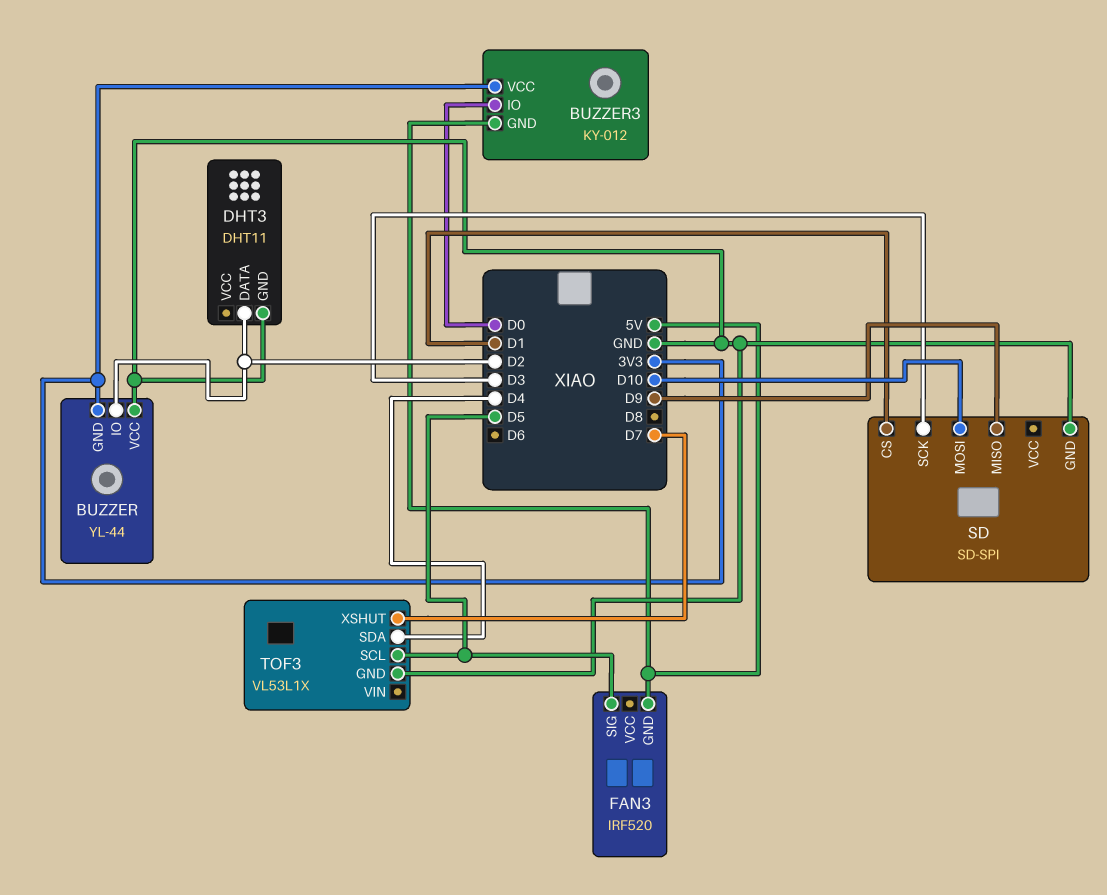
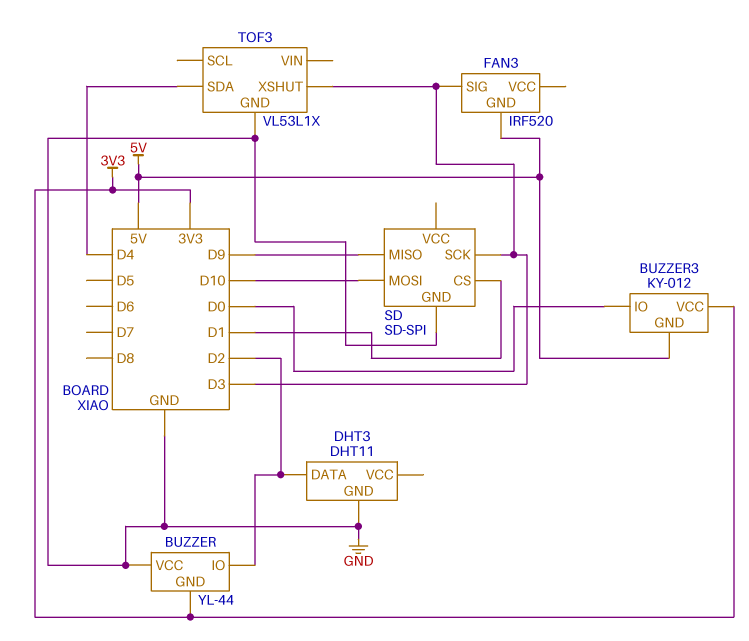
FAN3 pin SIG: D5 -> D3
TOF3 pin SCL: D5 -> none
TOF3 pin XSHUT: D7 -> D3

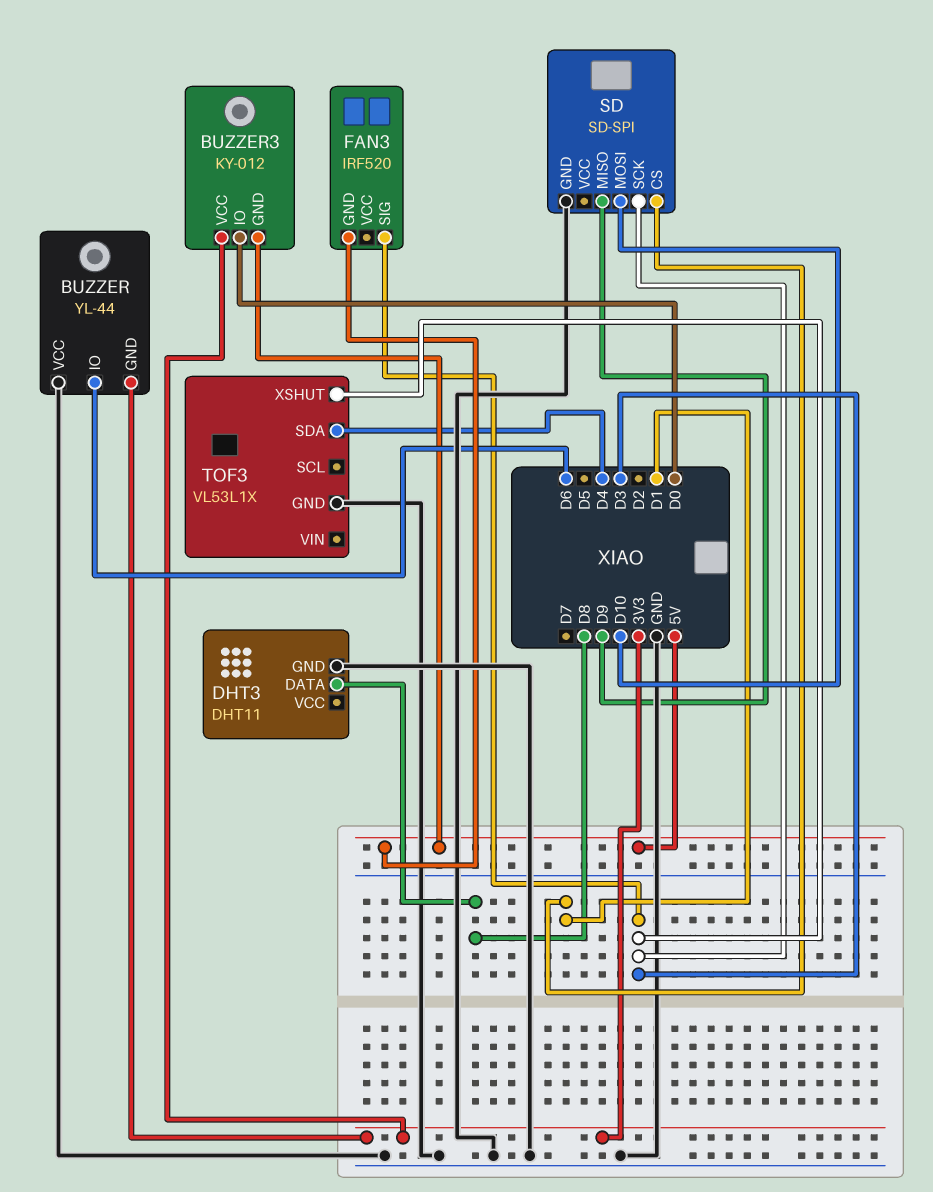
BUZZER pin IO: D2 -> D6
DHT3 pin DATA: D2 -> D8

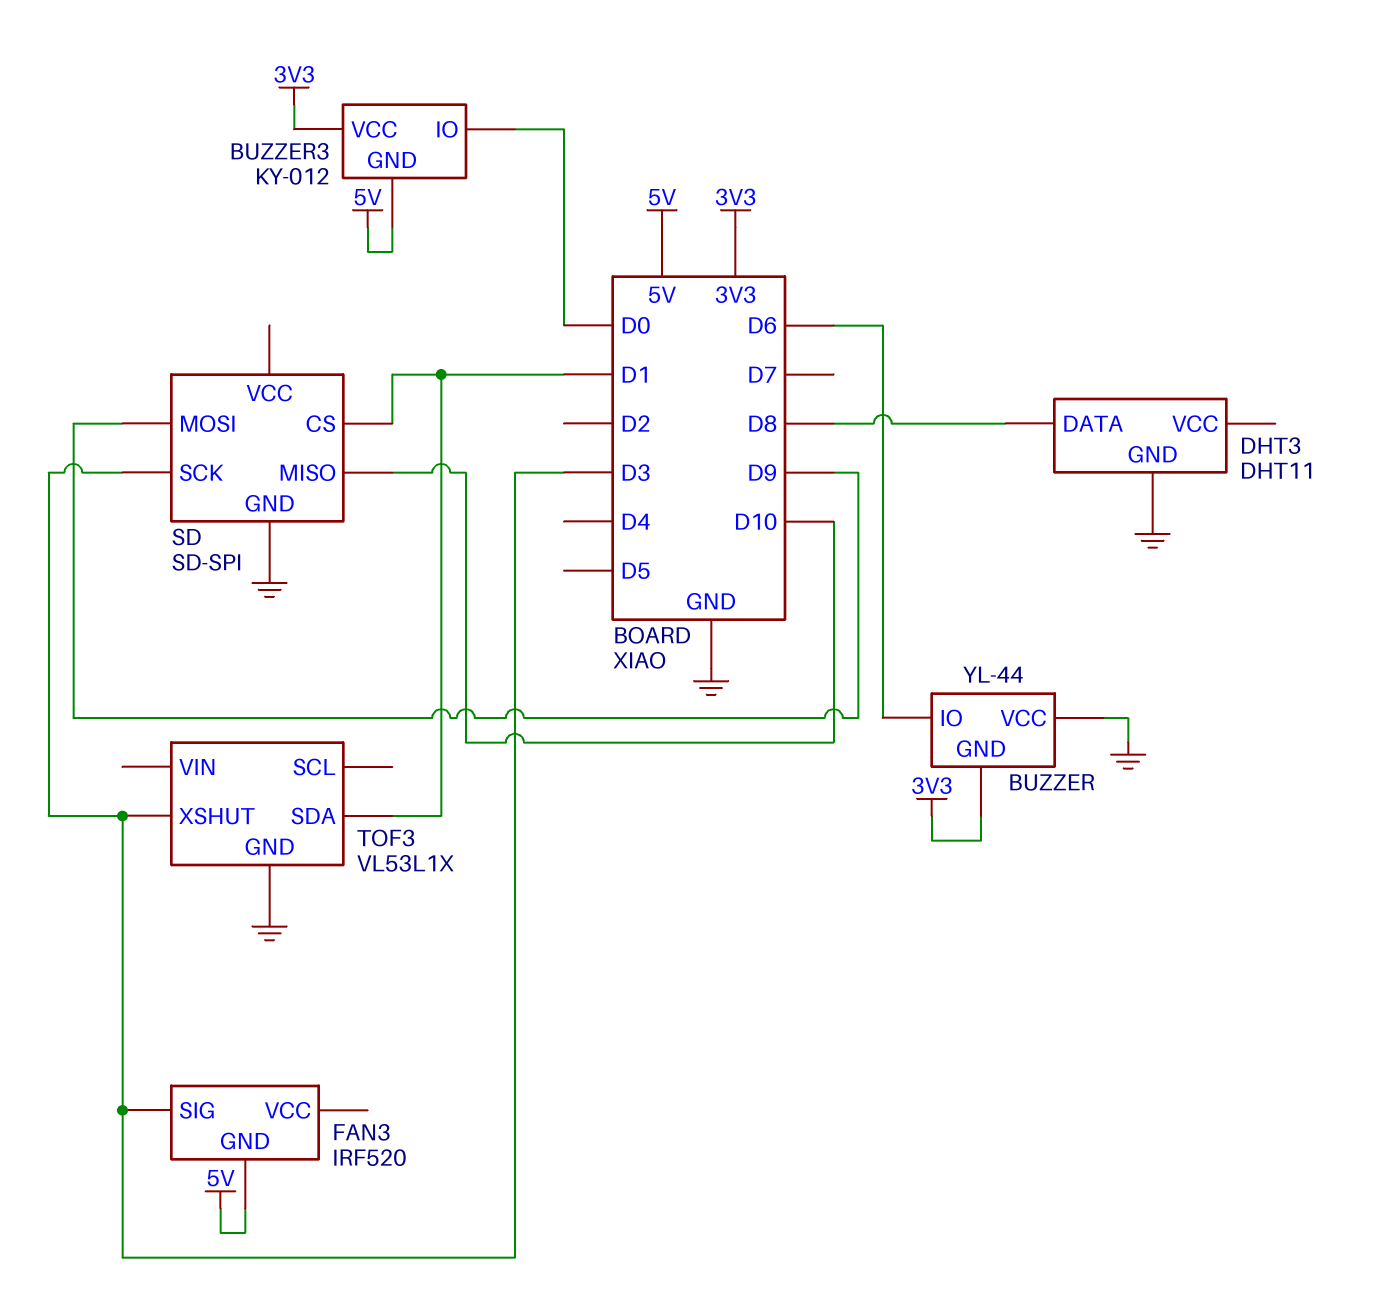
SD pin MISO: D9 -> D10
SD pin MOSI: D10 -> D9
TOF3 pin SDA: D4 -> D1

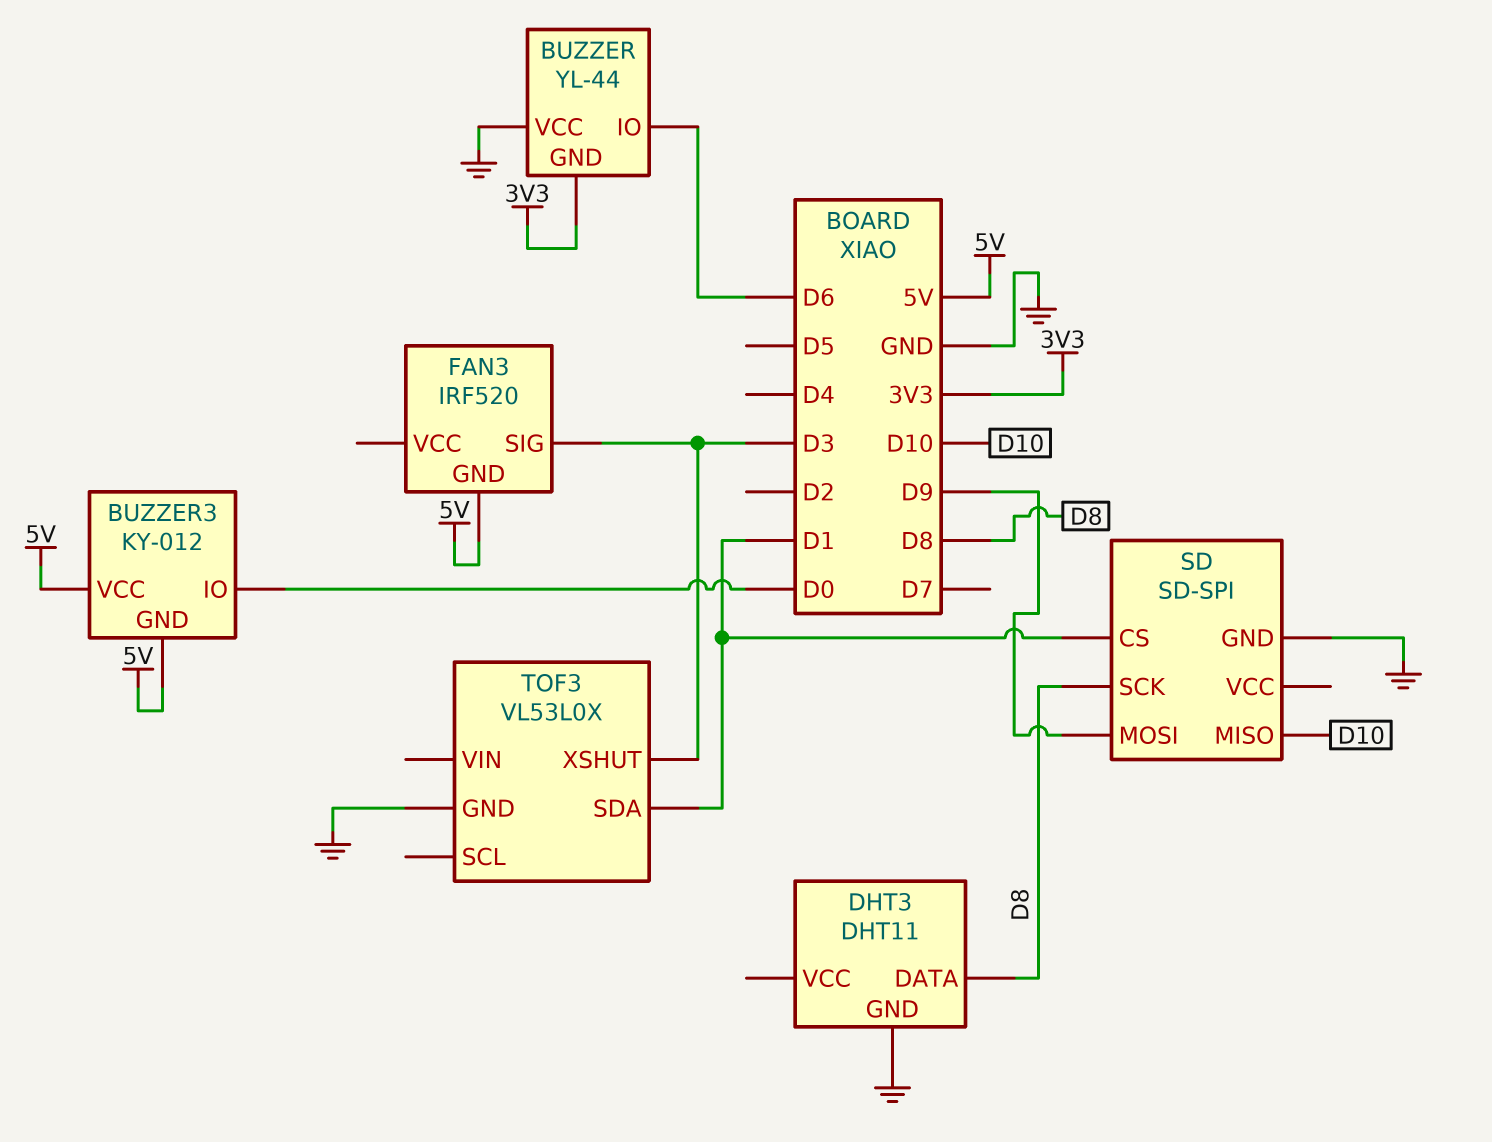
BUZZER3 pin VCC: 3V3 -> 5V
SD pin SCK: D3 -> D8
TOF3: VL53L1X -> VL53L0X

